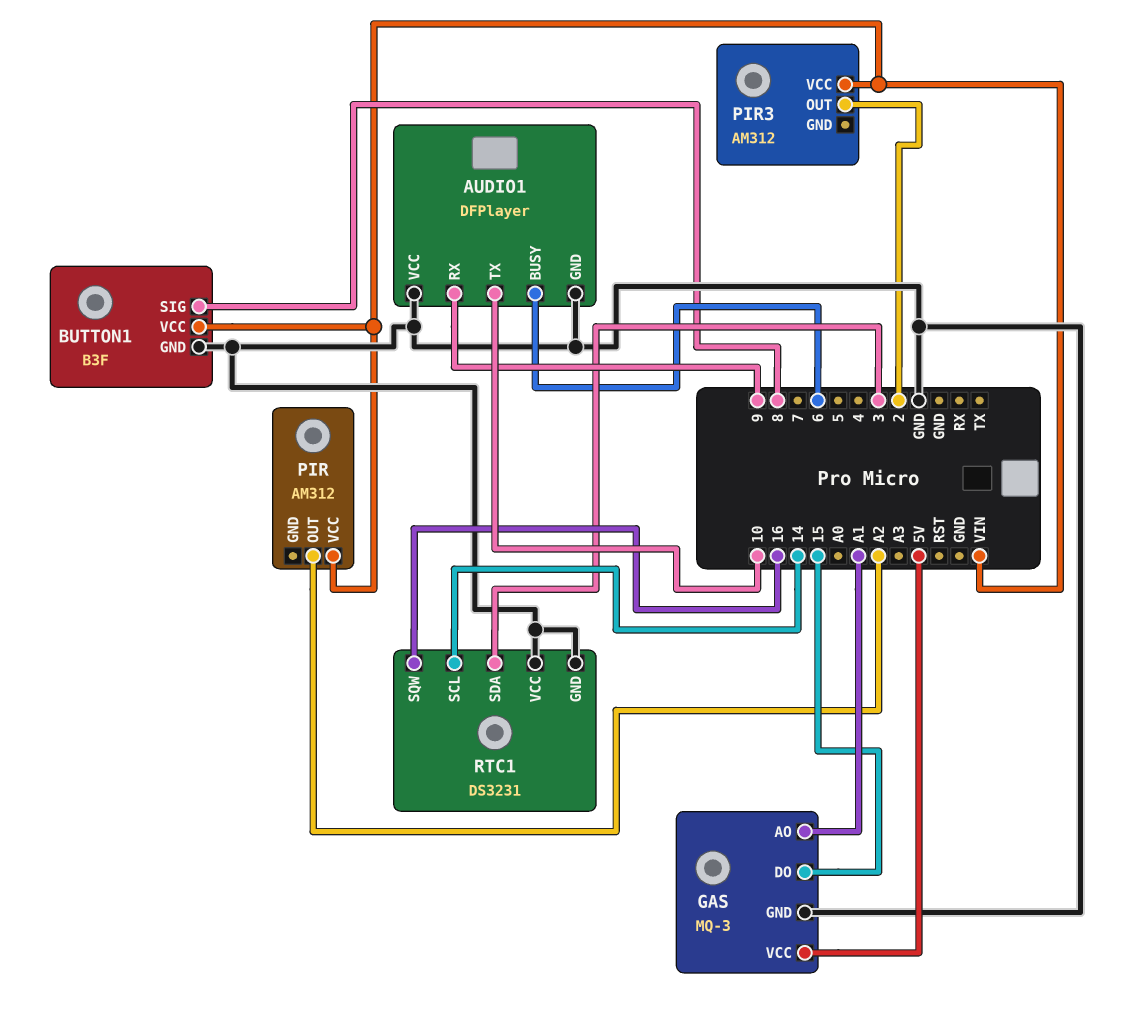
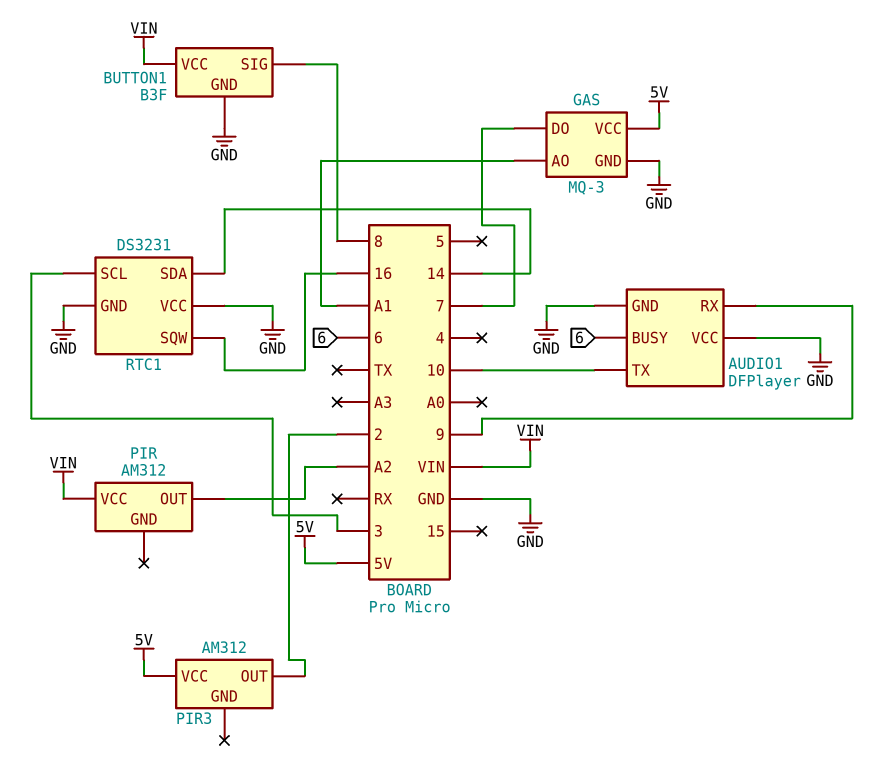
GAS pin DO: 15 -> 7
PIR3 pin VCC: VIN -> 5V
RTC1 pin SCL: 14 -> 3
RTC1 pin SDA: 3 -> 14

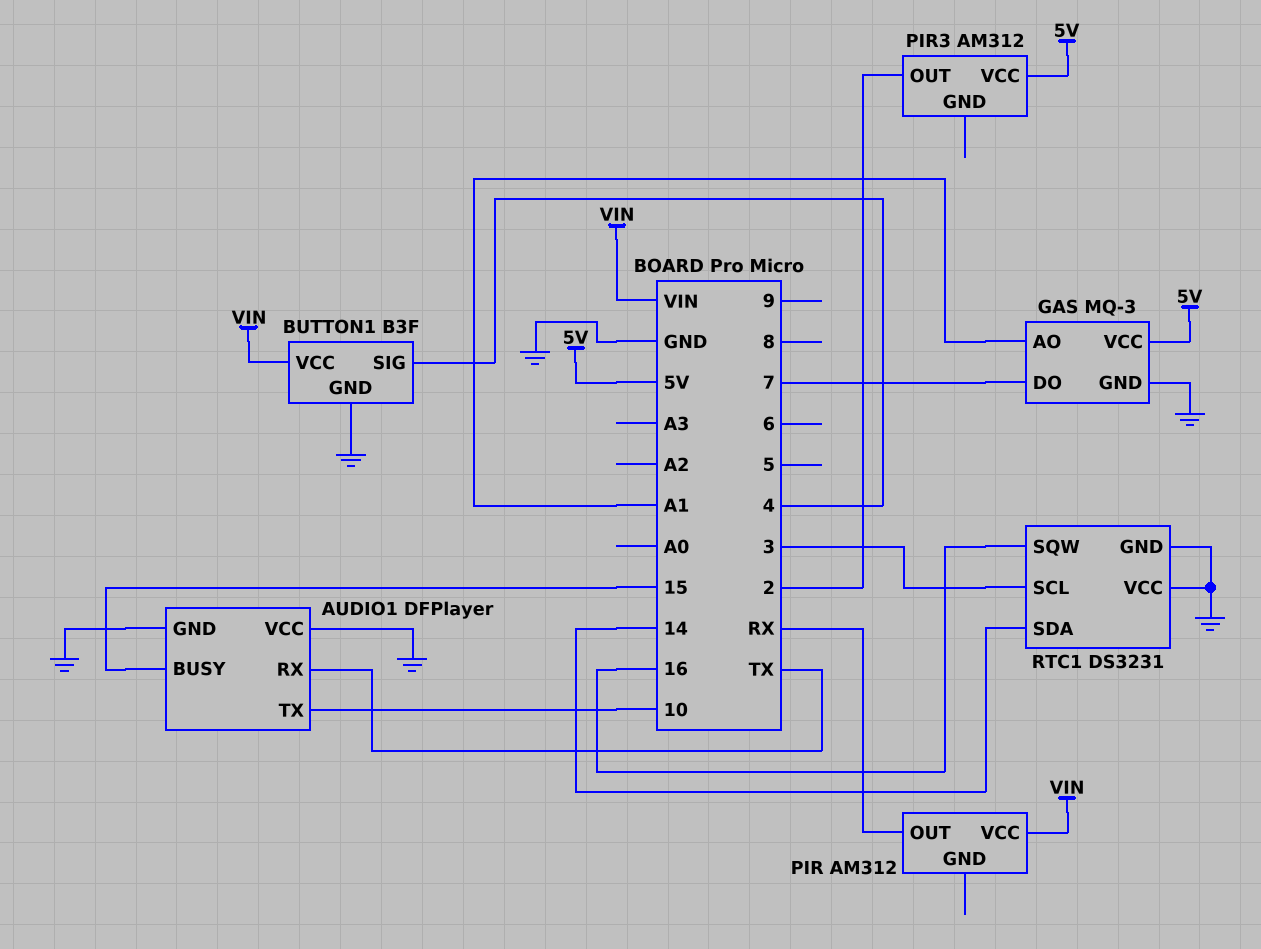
AUDIO1 pin BUSY: 6 -> 15
AUDIO1 pin RX: 9 -> TX
BUTTON1 pin SIG: 8 -> 4
PIR pin OUT: A2 -> RX

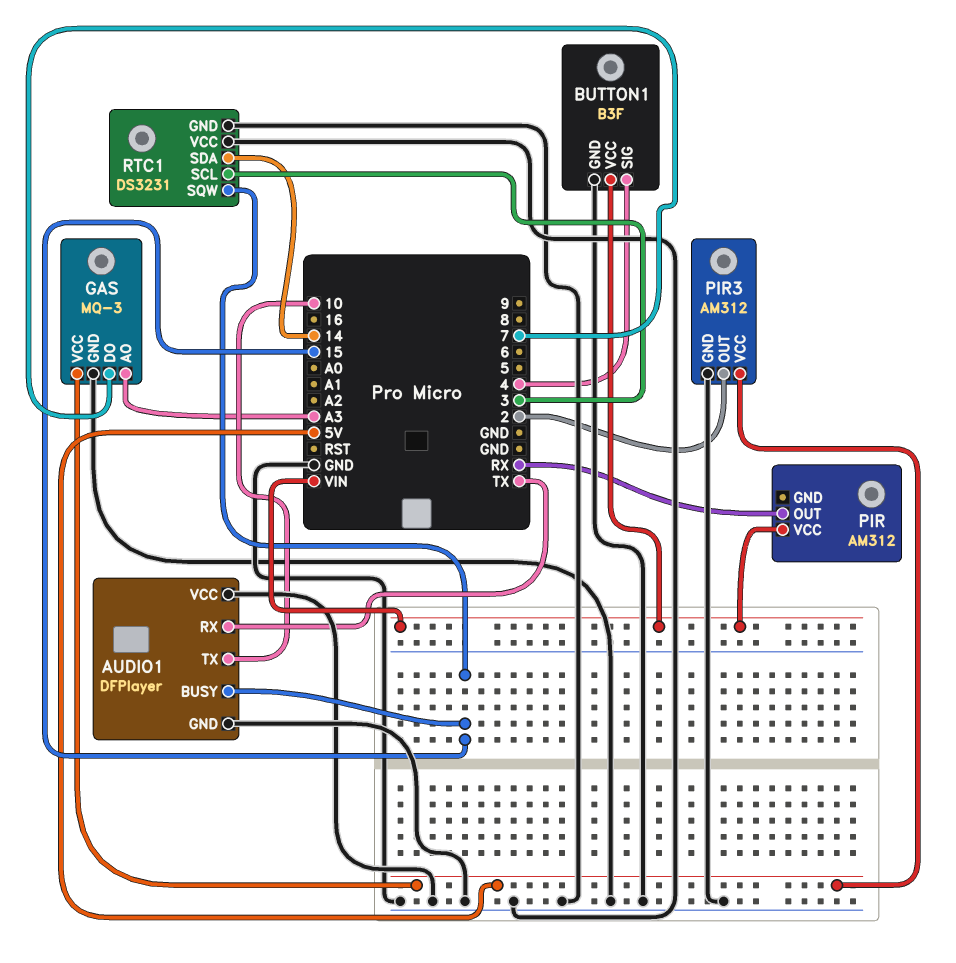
GAS pin AO: A1 -> A3
PIR3 pin GND: none -> GND
RTC1 pin SQW: 16 -> 15

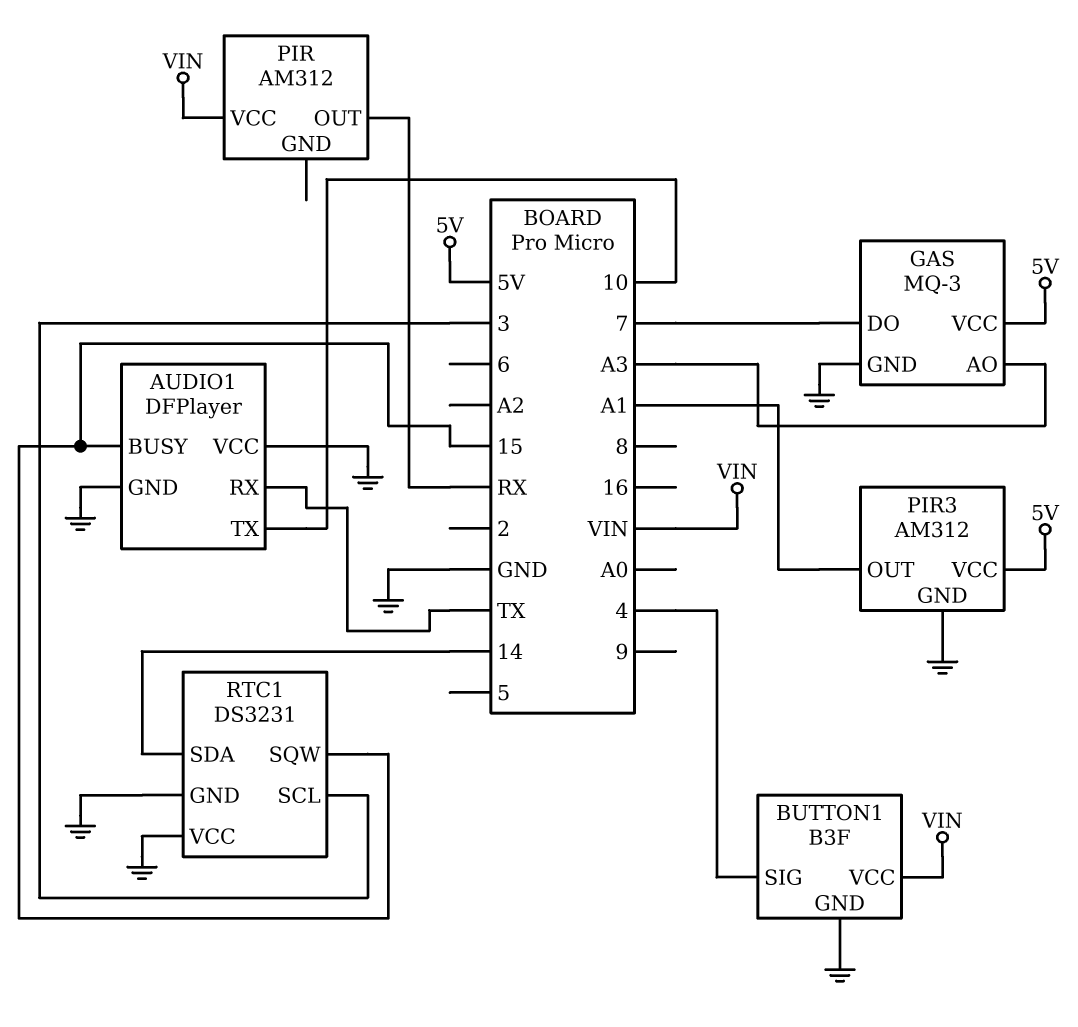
PIR3 pin OUT: 2 -> A1

